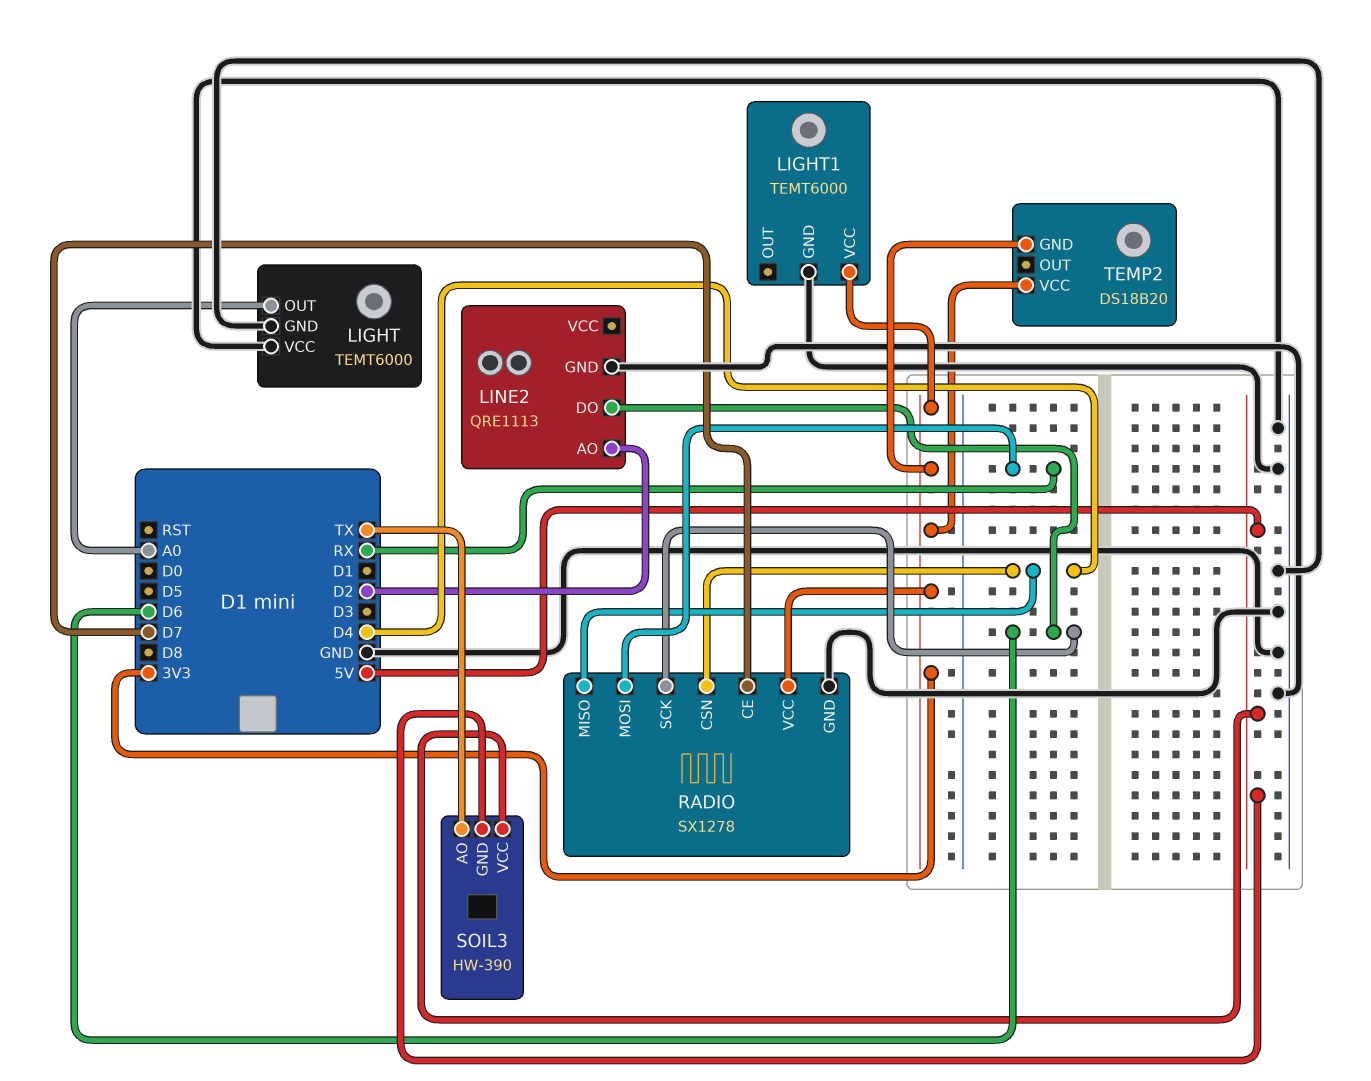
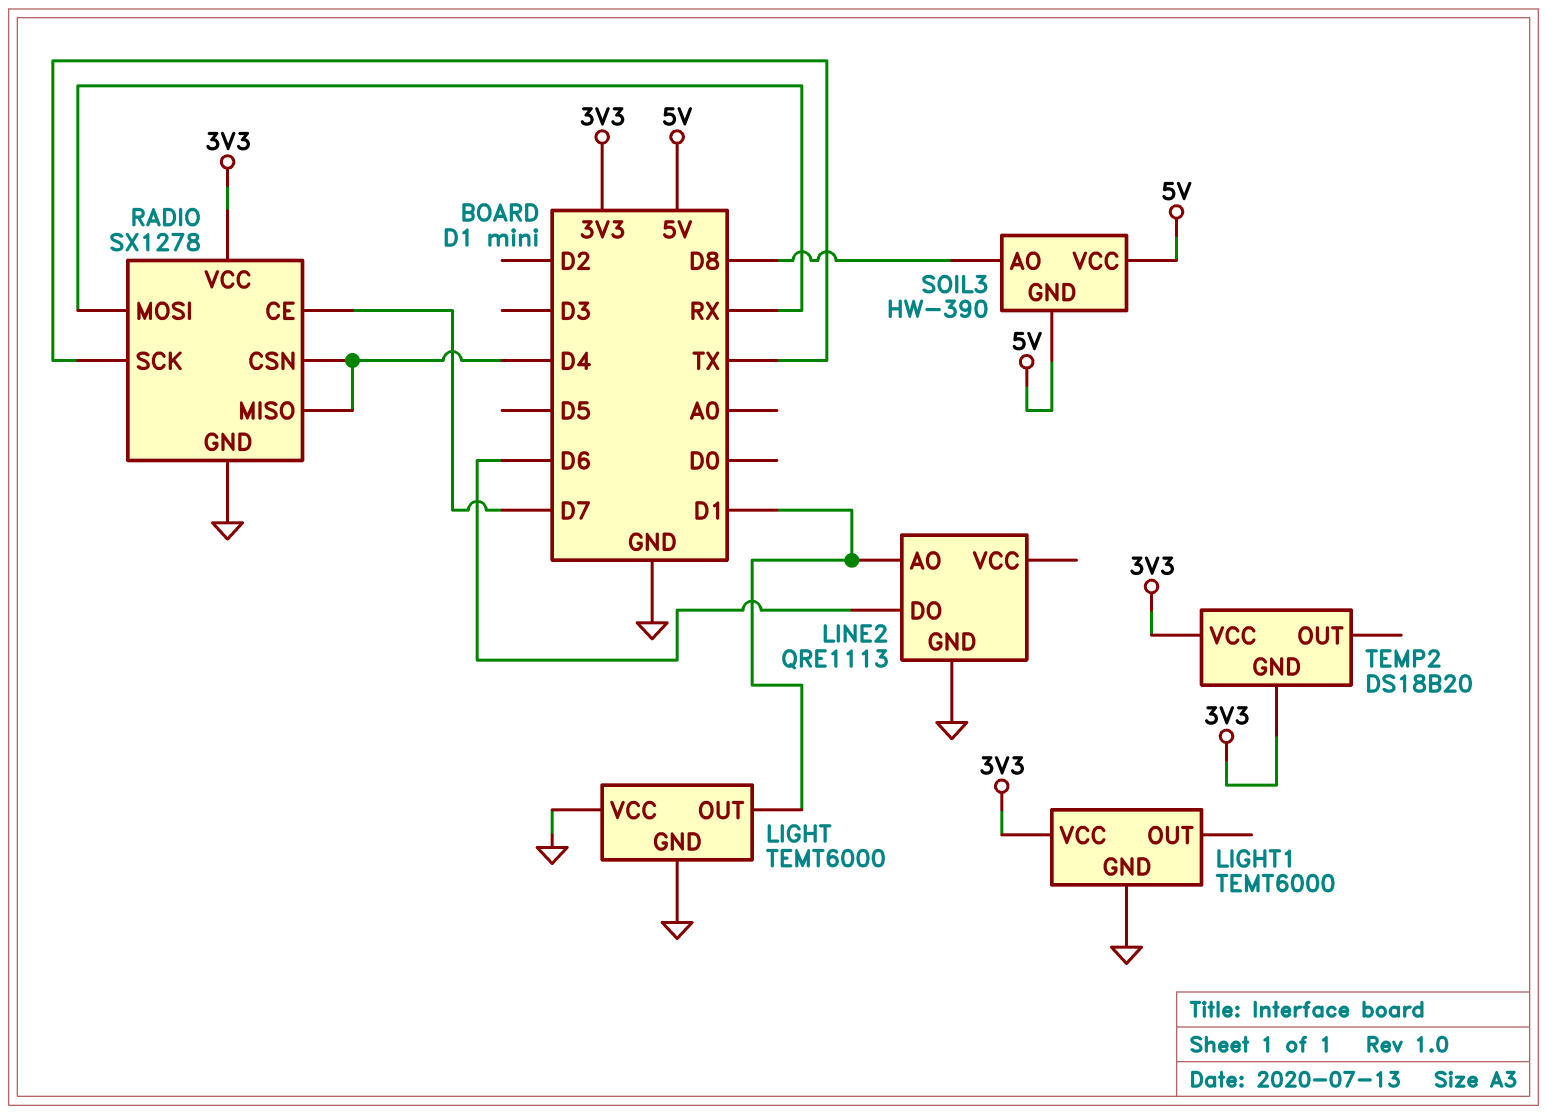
LIGHT pin OUT: A0 -> D1
LINE2 pin AO: D2 -> D1
RADIO pin SCK: D6 -> TX
SOIL3 pin AO: TX -> D8

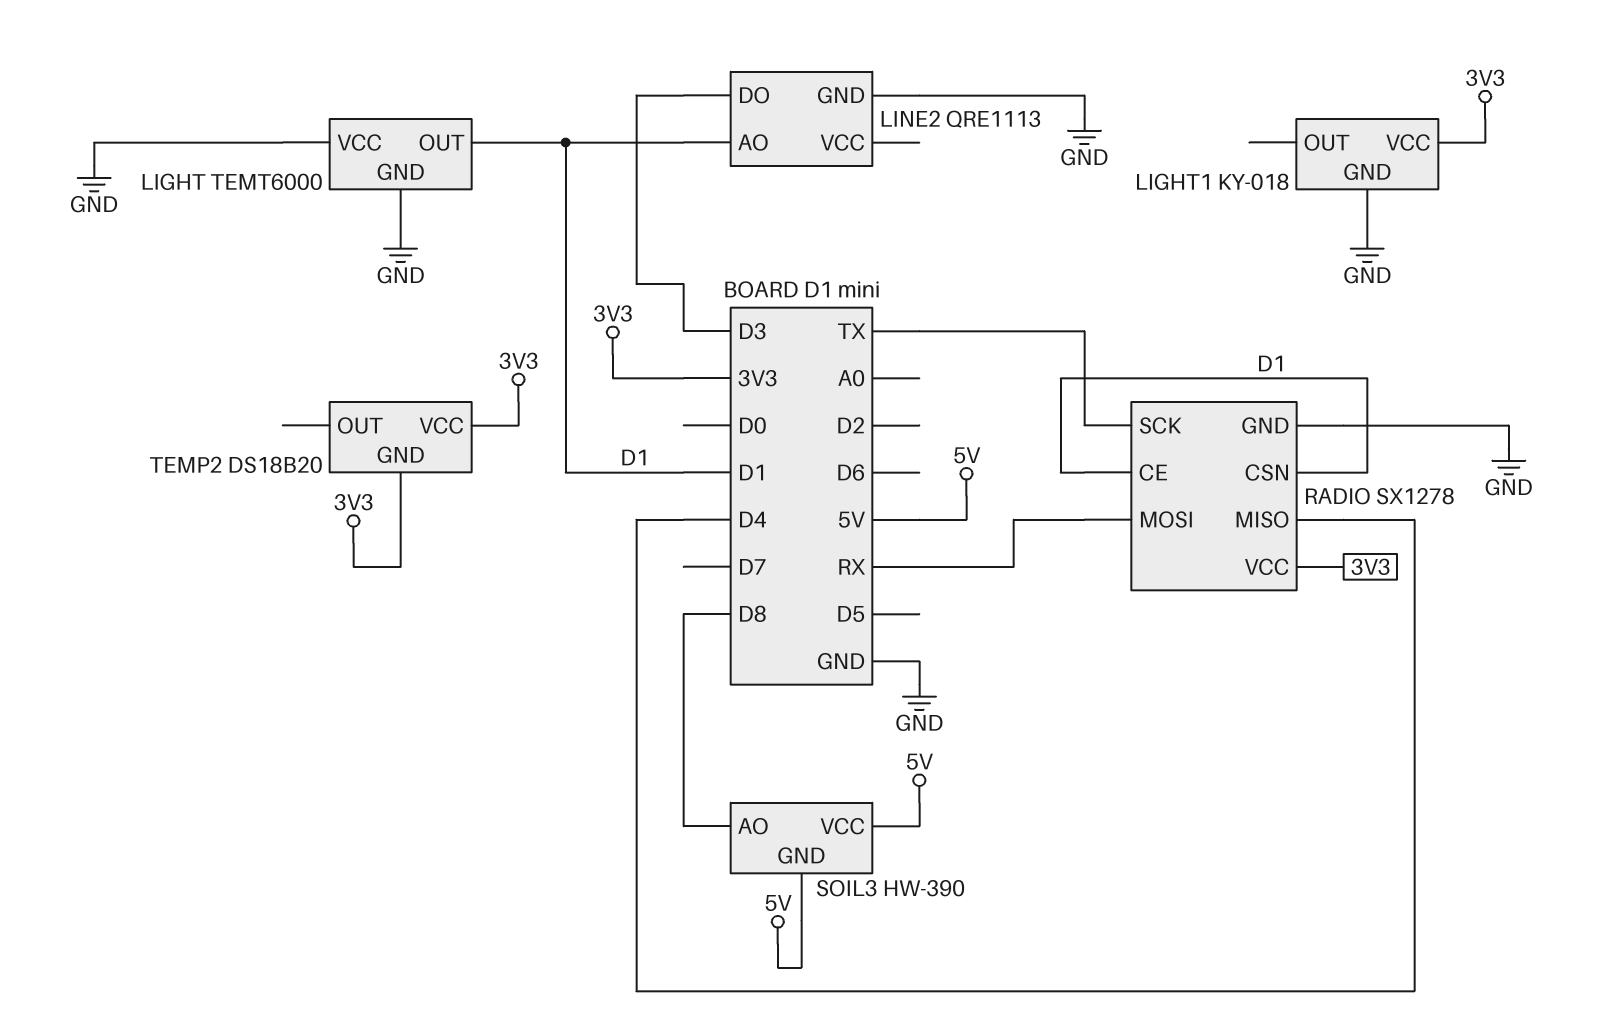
LIGHT1: TEMT6000 -> KY-018
LINE2 pin DO: D6 -> D3
RADIO pin CE: D7 -> D1
RADIO pin CSN: D4 -> D1

